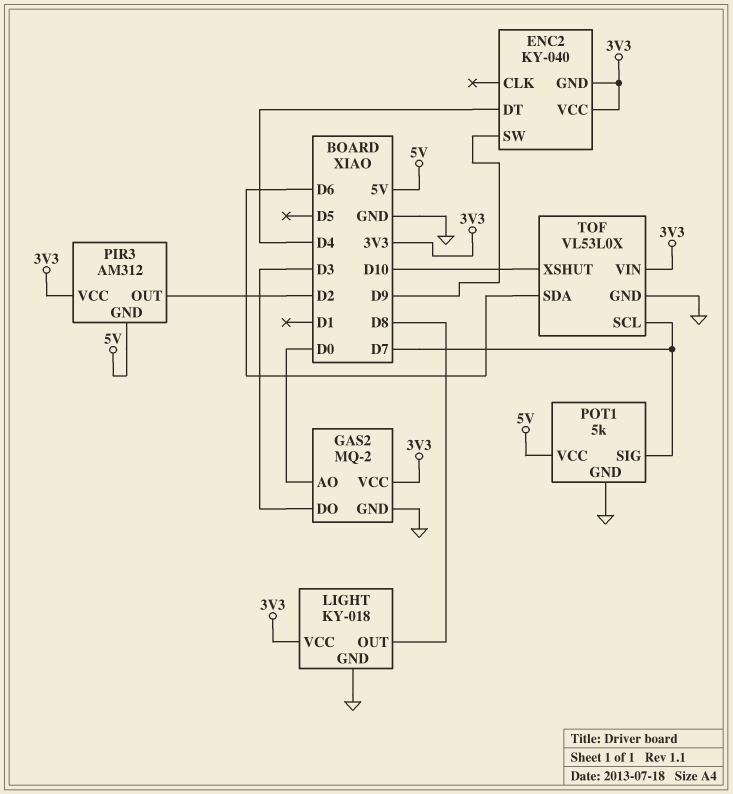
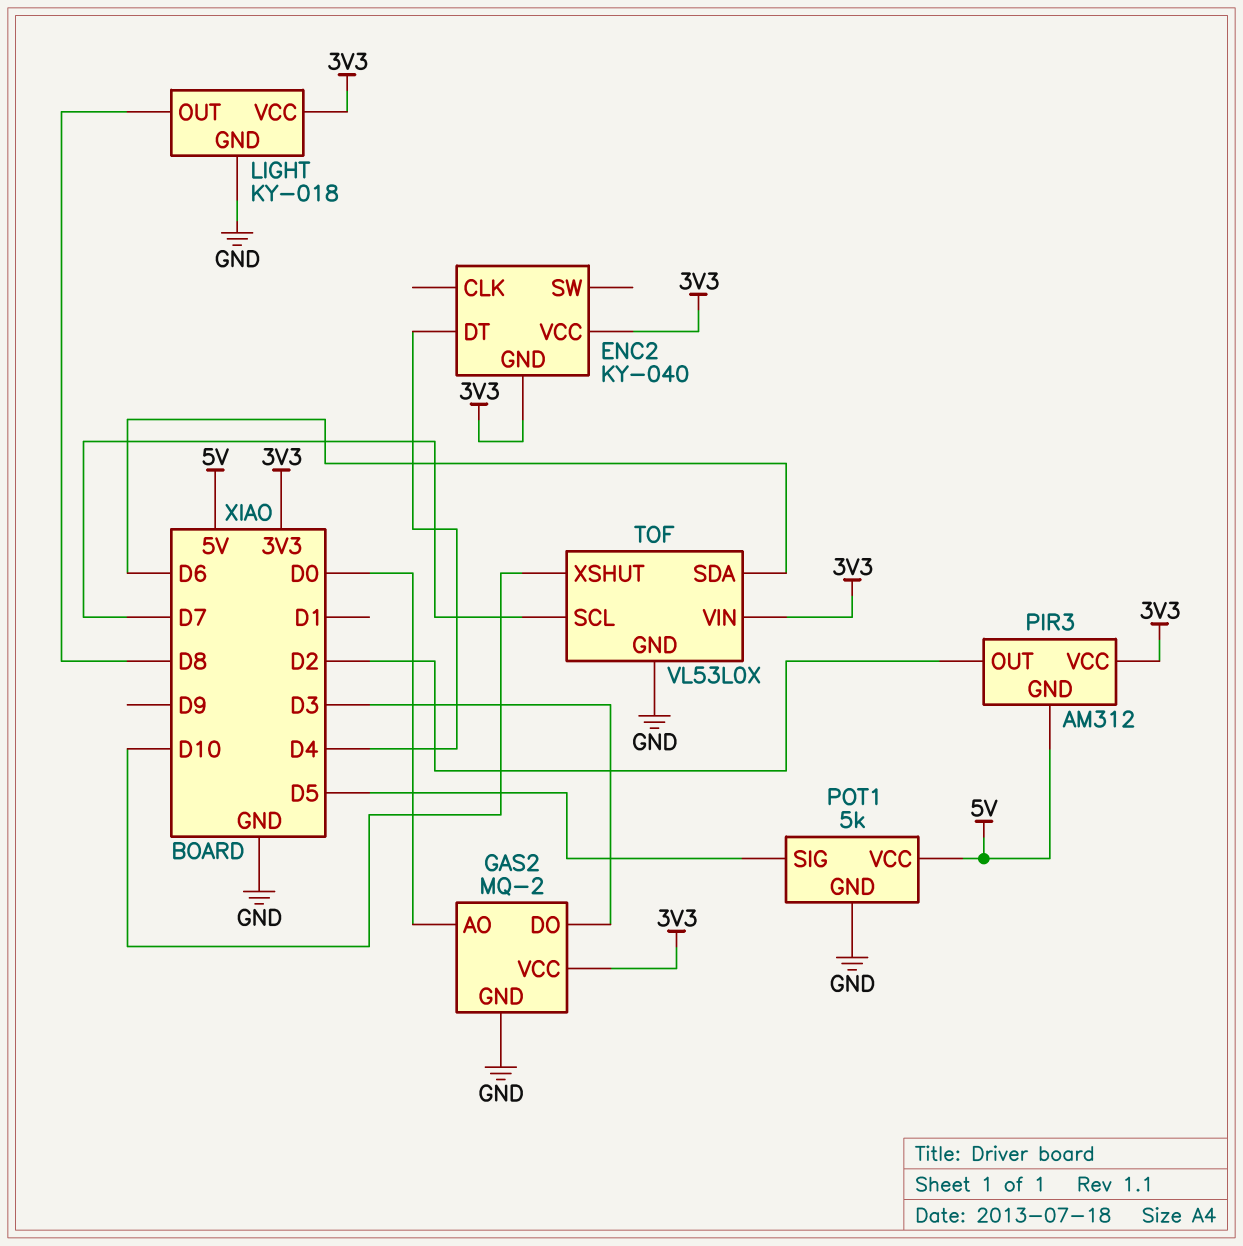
ENC2 pin SW: D9 -> none
POT1 pin SIG: D7 -> D5

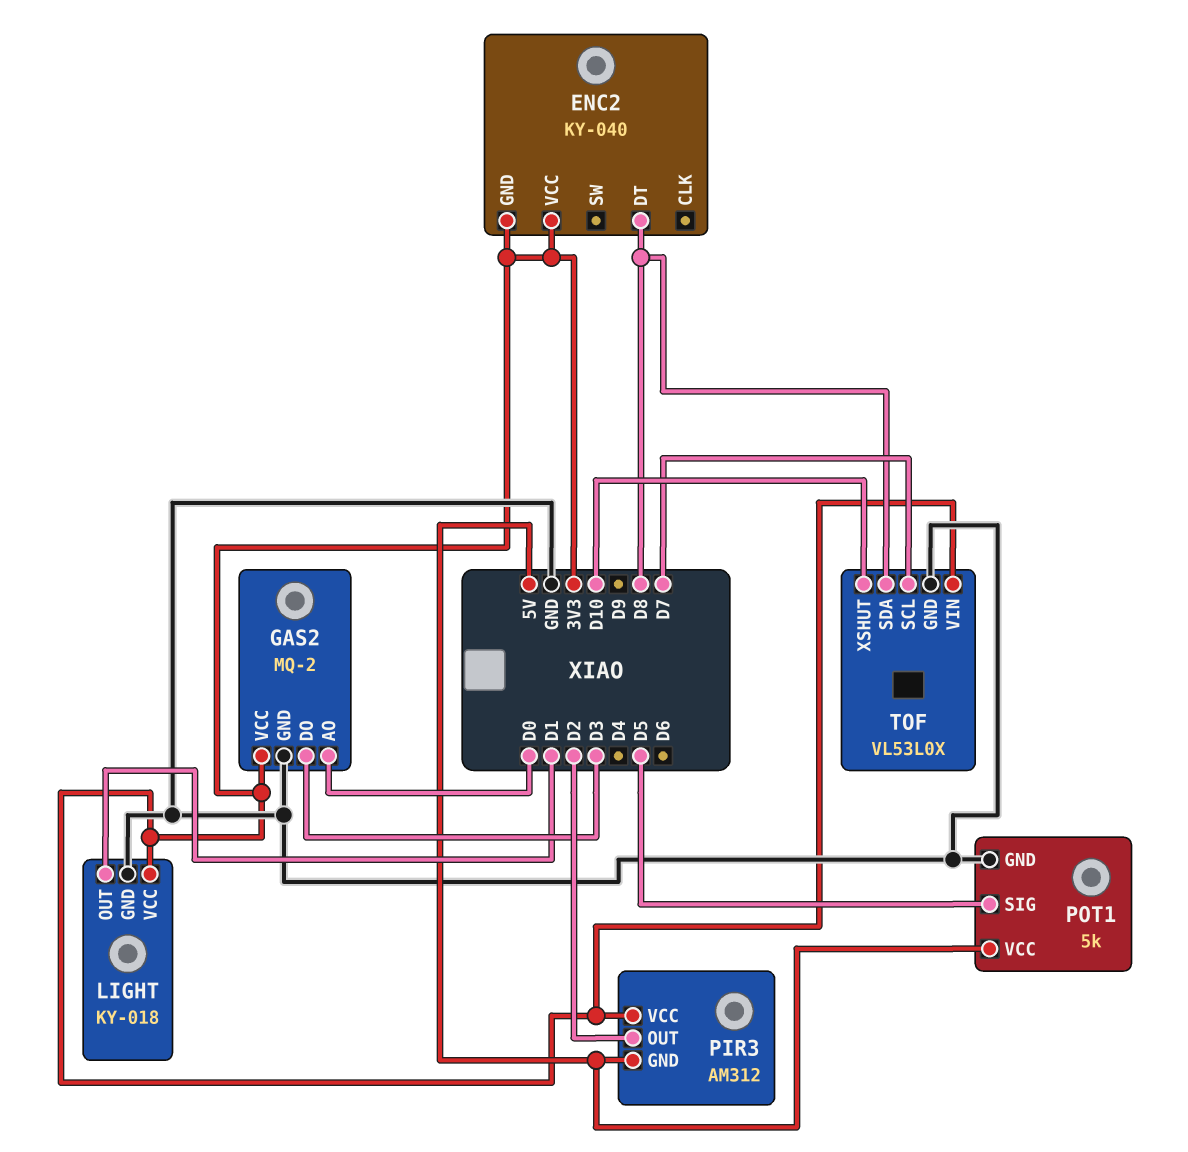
ENC2 pin DT: D4 -> D8
LIGHT pin OUT: D8 -> D1
TOF pin SDA: D6 -> D8

